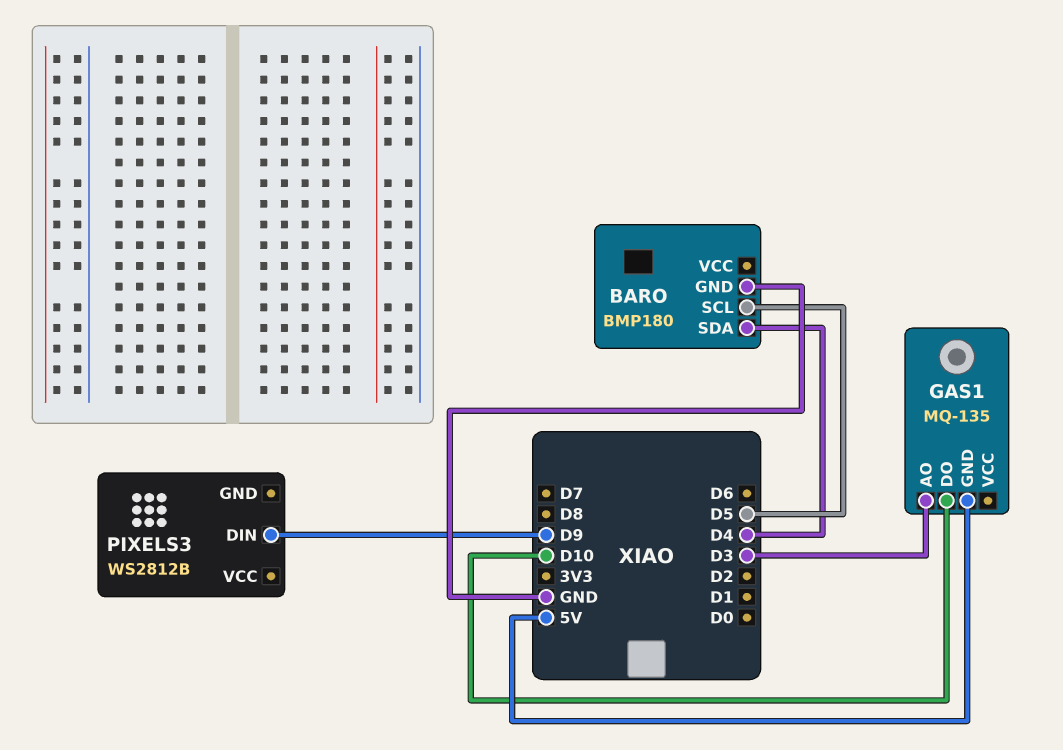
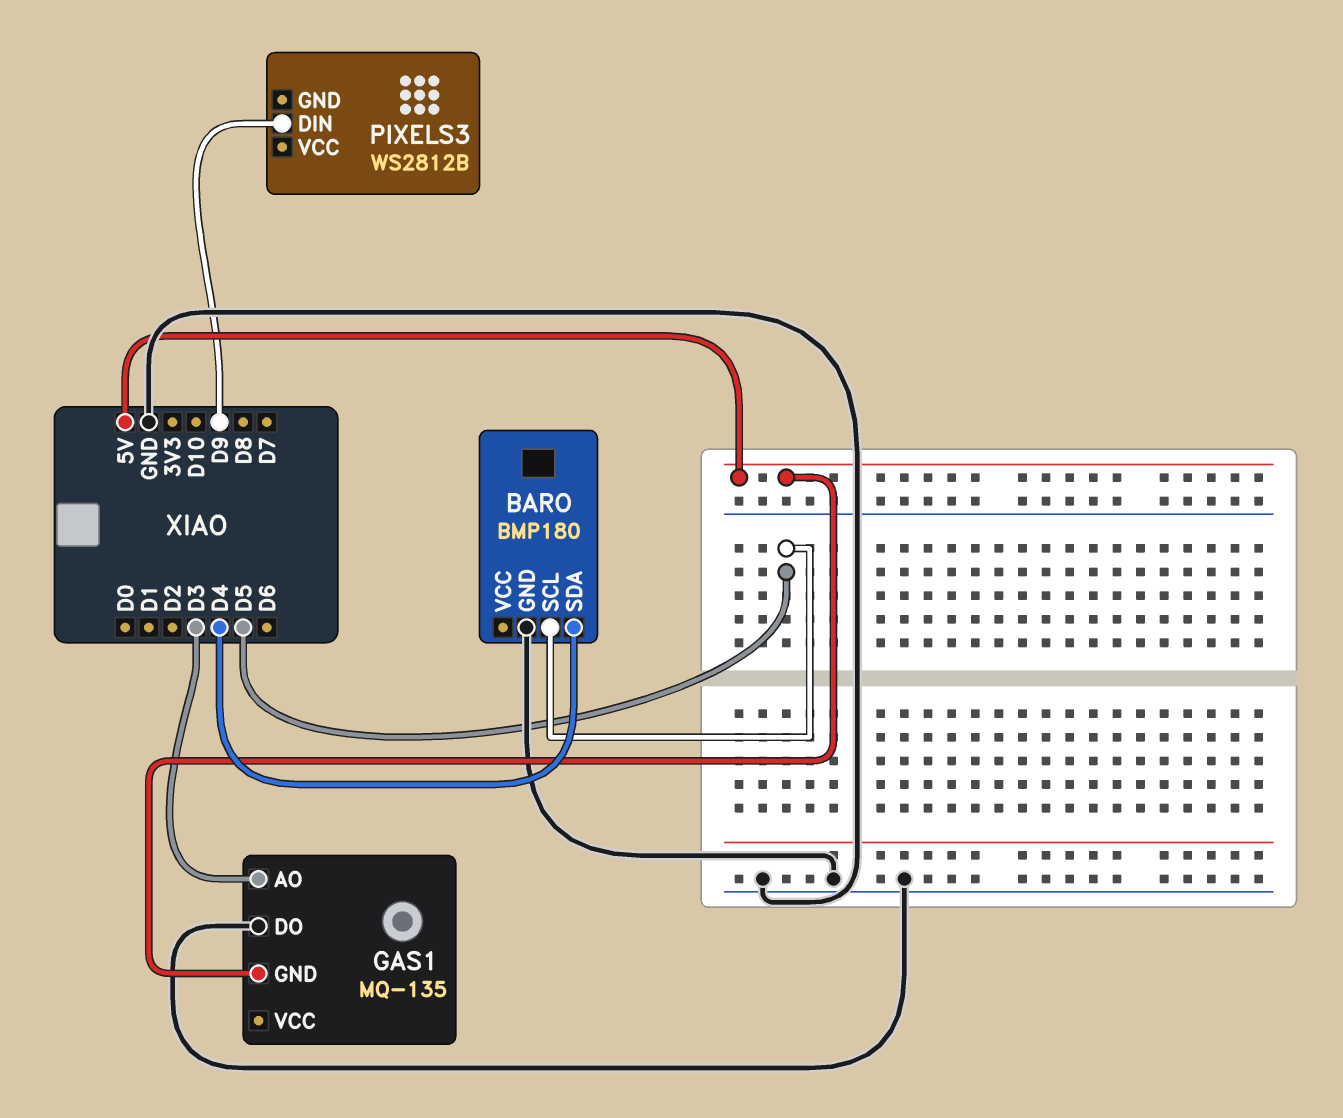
GAS1 pin DO: D10 -> GND

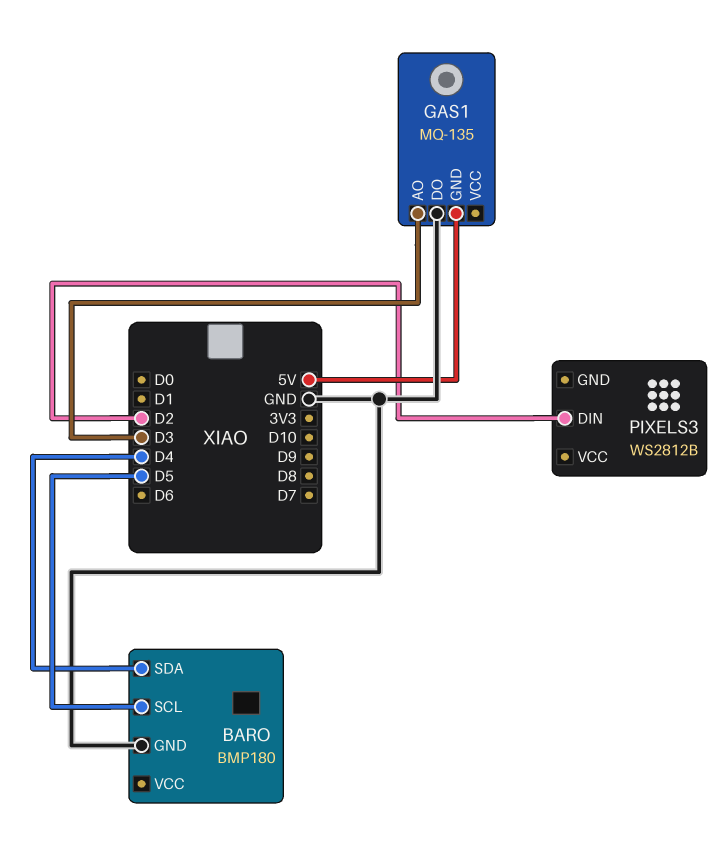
PIXELS3 pin DIN: D9 -> D2

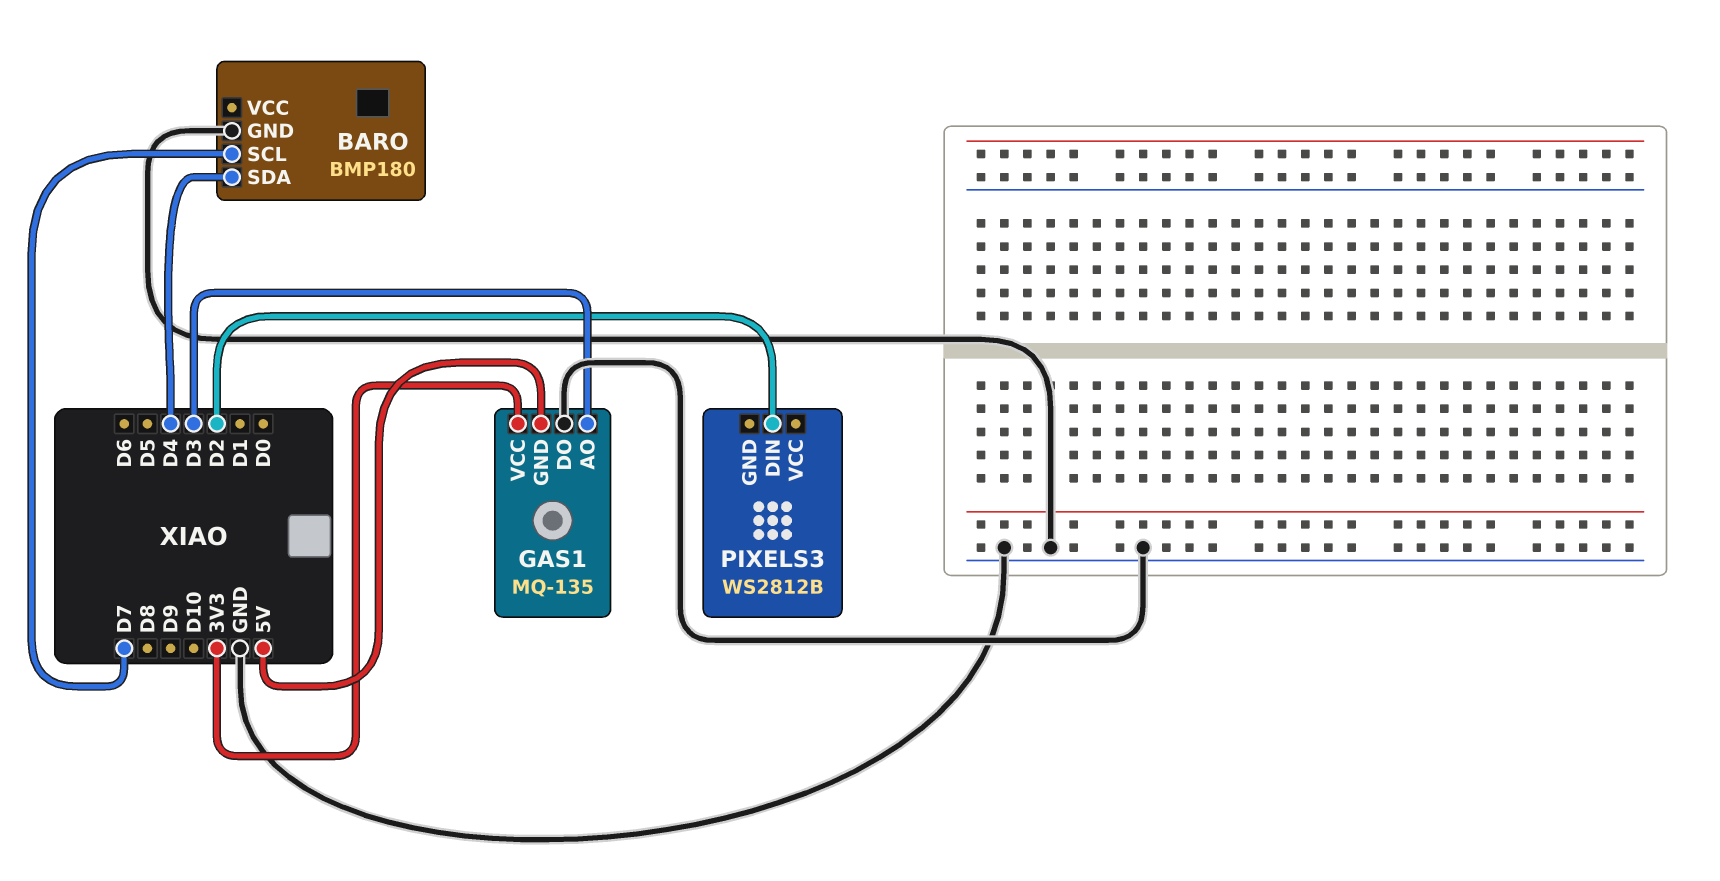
BARO pin SCL: D5 -> D7
GAS1 pin VCC: none -> 3V3

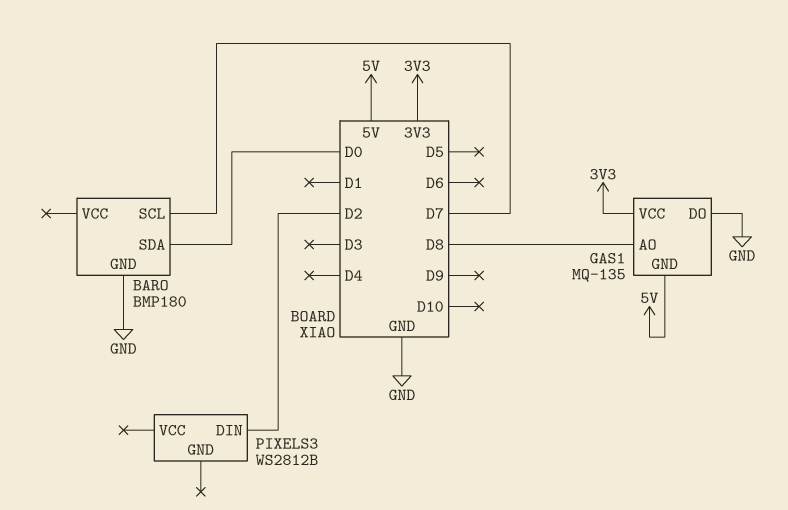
BARO pin SDA: D4 -> D0
GAS1 pin AO: D3 -> D8

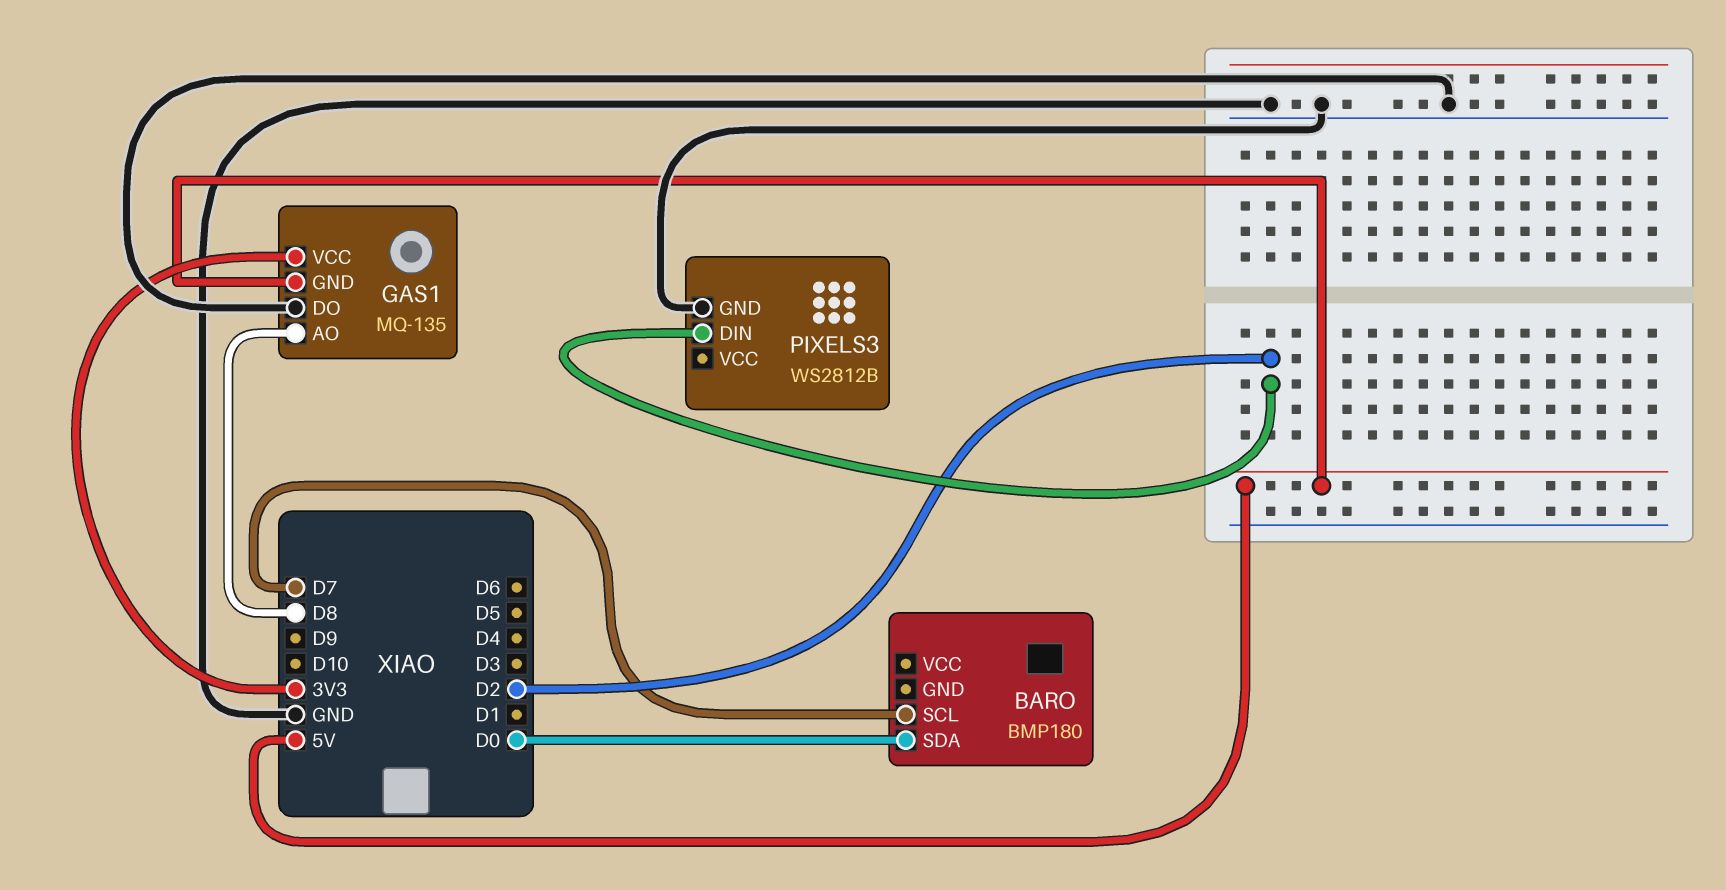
BARO pin GND: GND -> none
PIXELS3 pin GND: none -> GND

